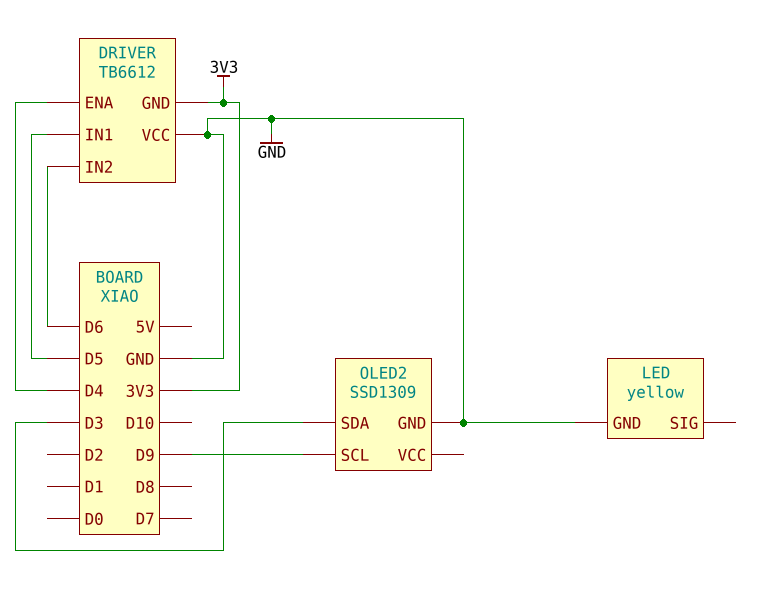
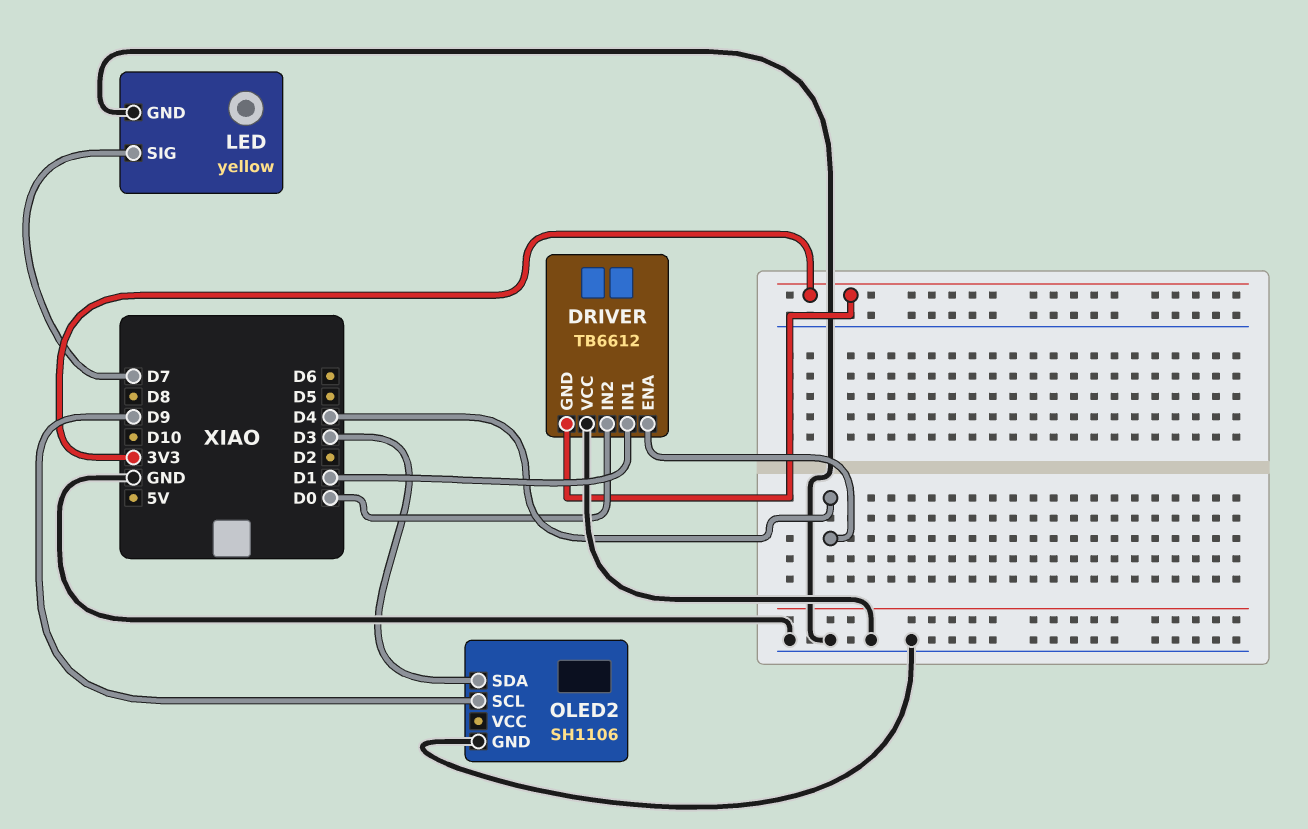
DRIVER pin IN1: D5 -> D1
DRIVER pin IN2: D6 -> D0
LED pin SIG: none -> D7
OLED2: SSD1309 -> SH1106

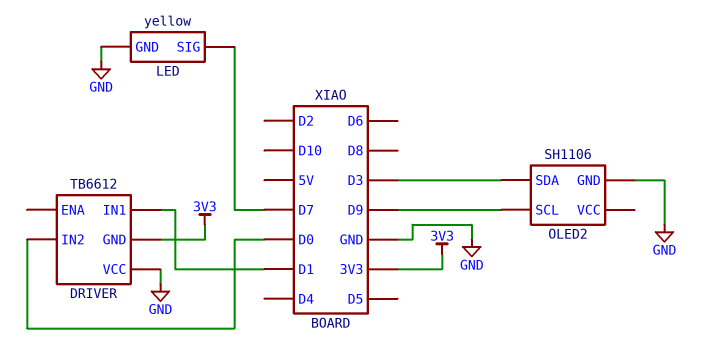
DRIVER pin ENA: D4 -> none

